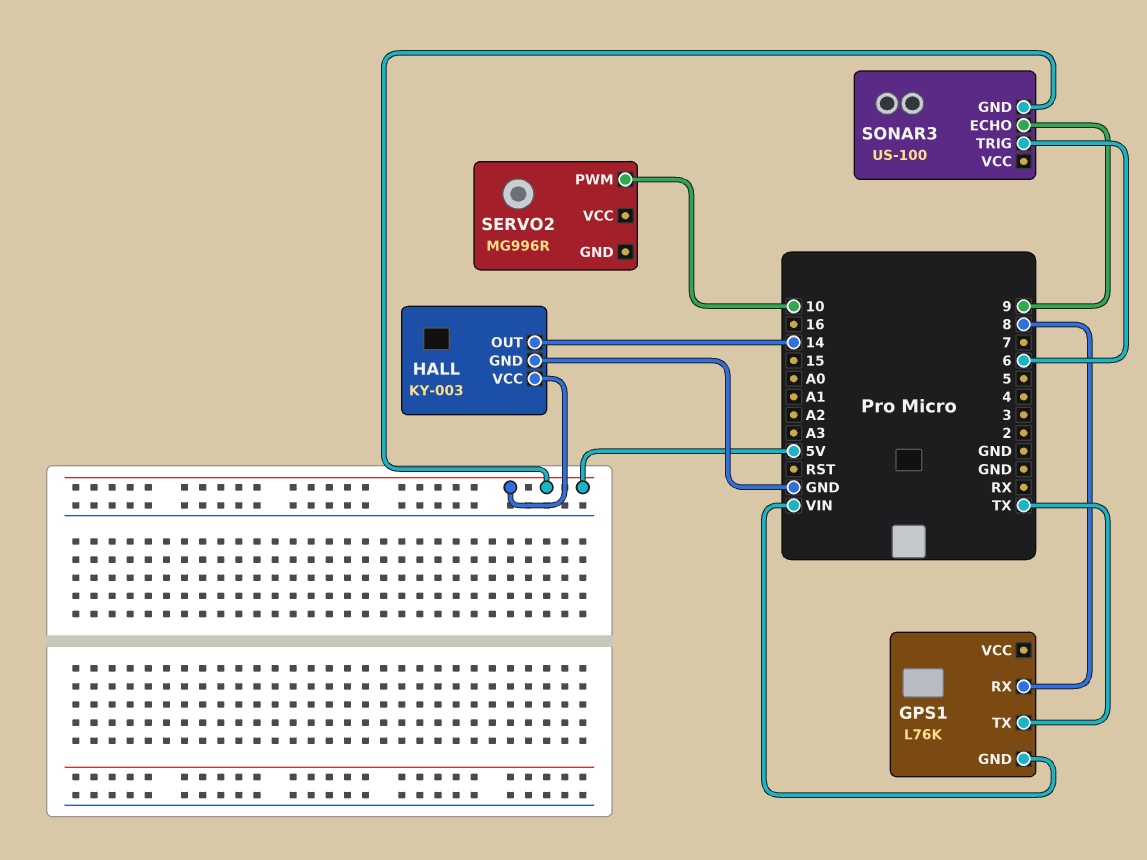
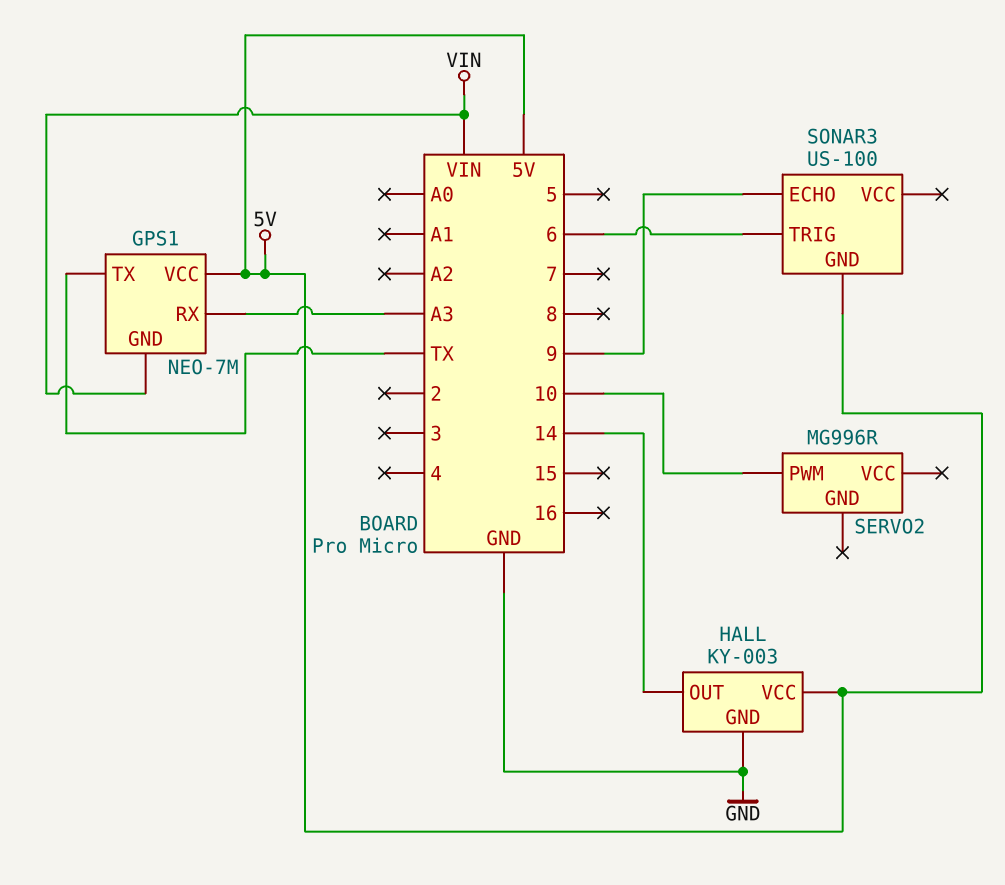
GPS1: L76K -> NEO-7M
GPS1 pin RX: 8 -> A3
GPS1 pin VCC: none -> 5V

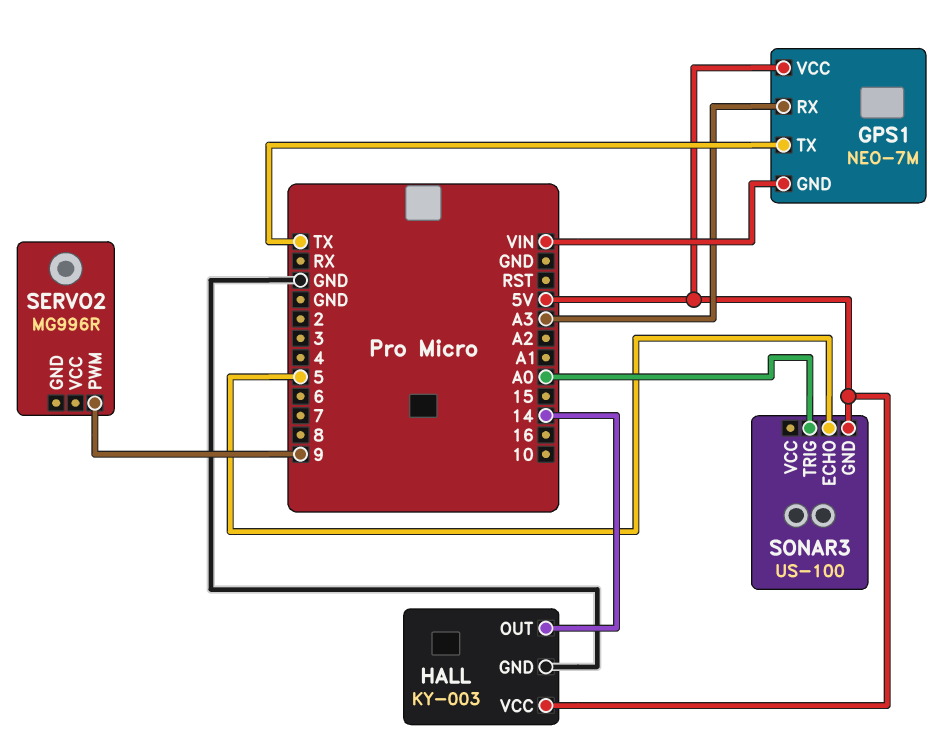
SERVO2 pin PWM: 10 -> 9
SONAR3 pin ECHO: 9 -> 5
SONAR3 pin TRIG: 6 -> A0

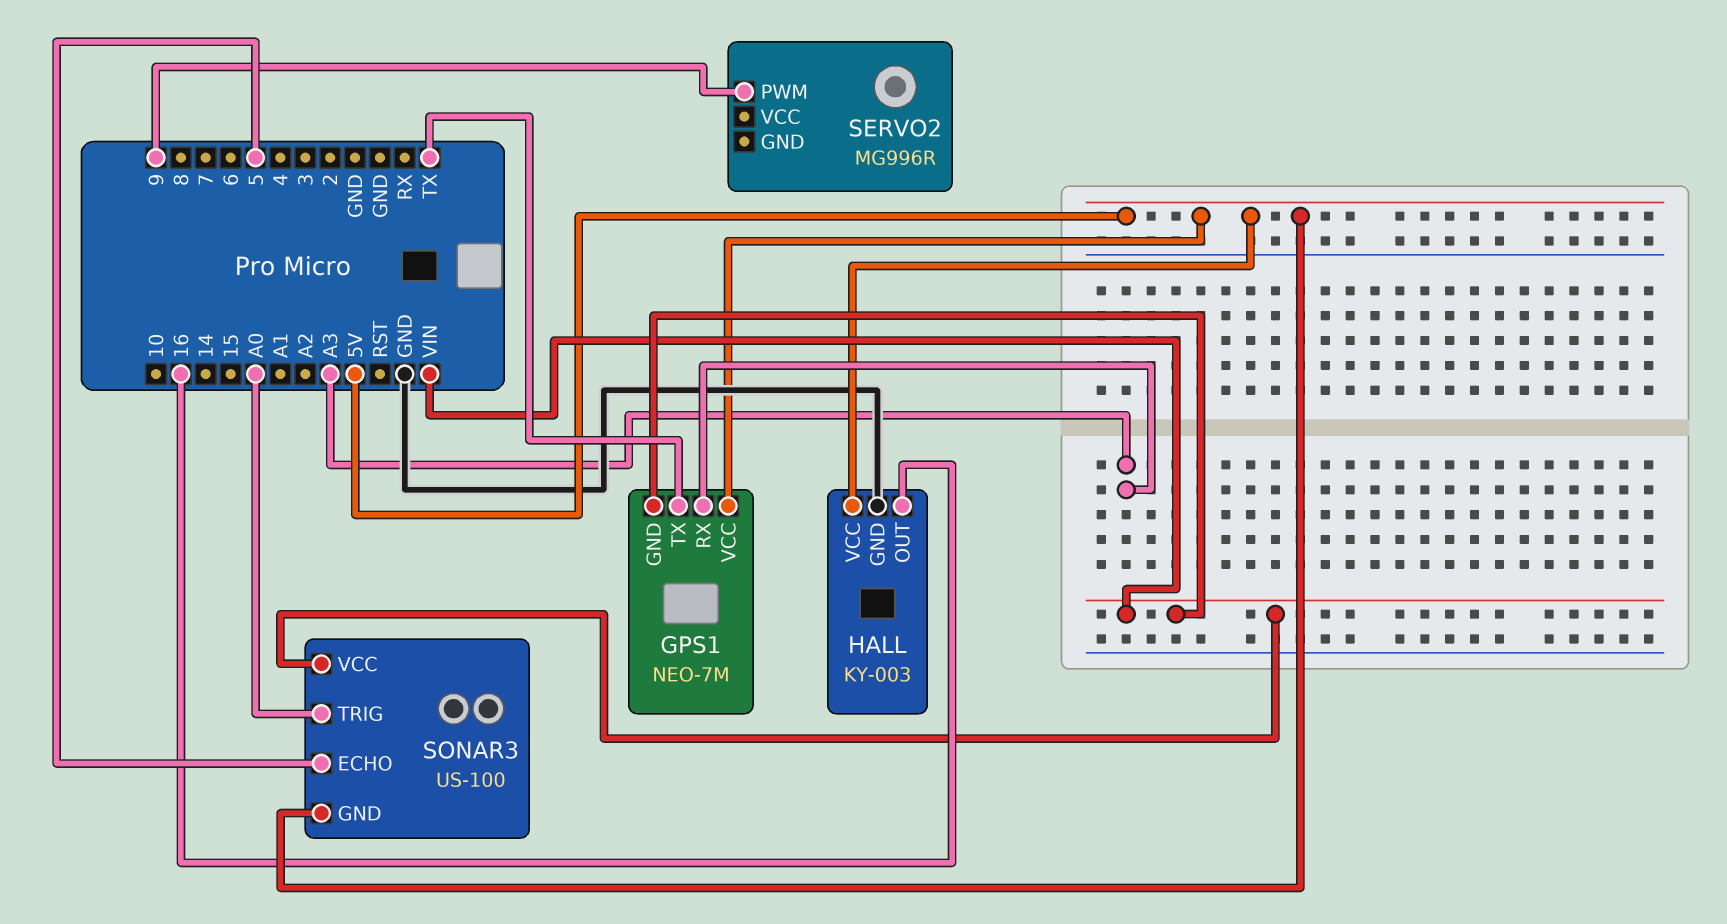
HALL pin OUT: 14 -> 16
SONAR3 pin VCC: none -> VIN

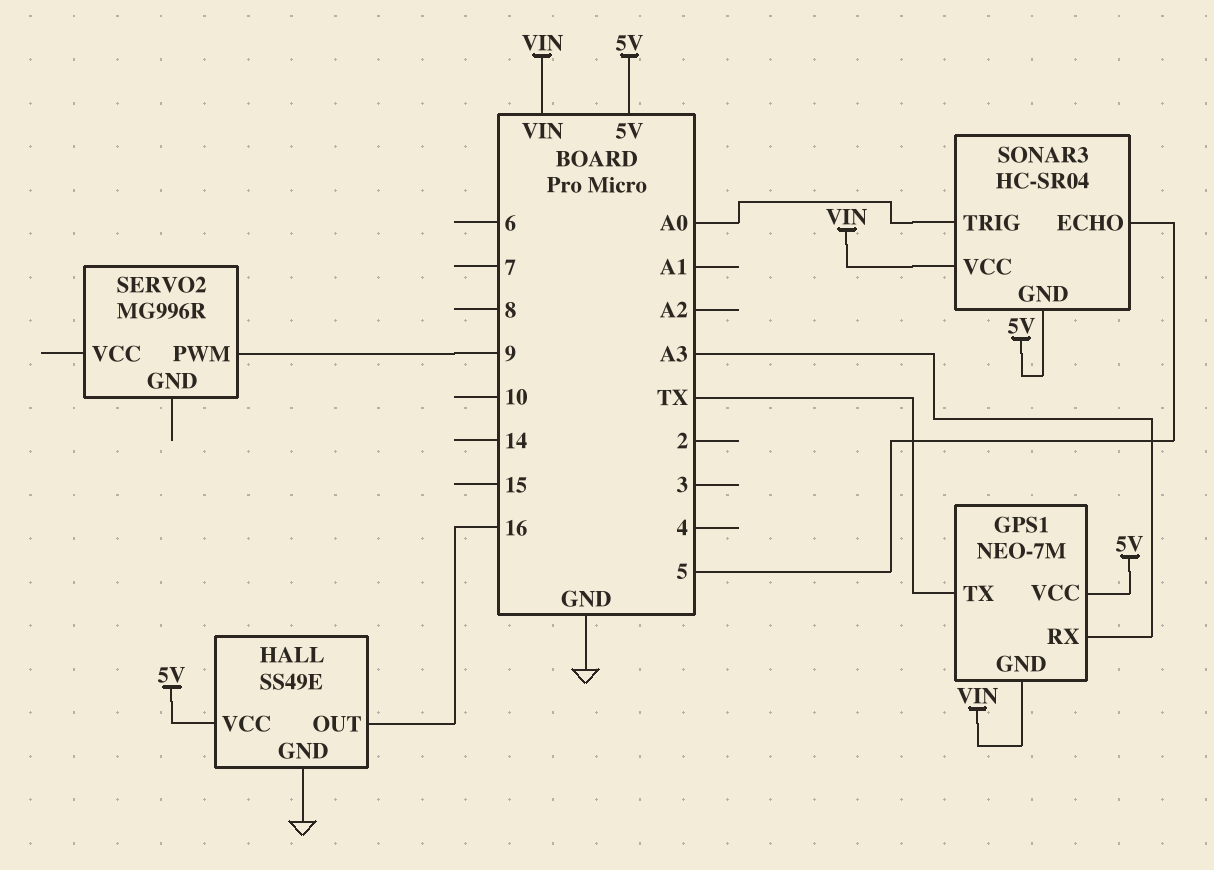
HALL: KY-003 -> SS49E
SONAR3: US-100 -> HC-SR04

